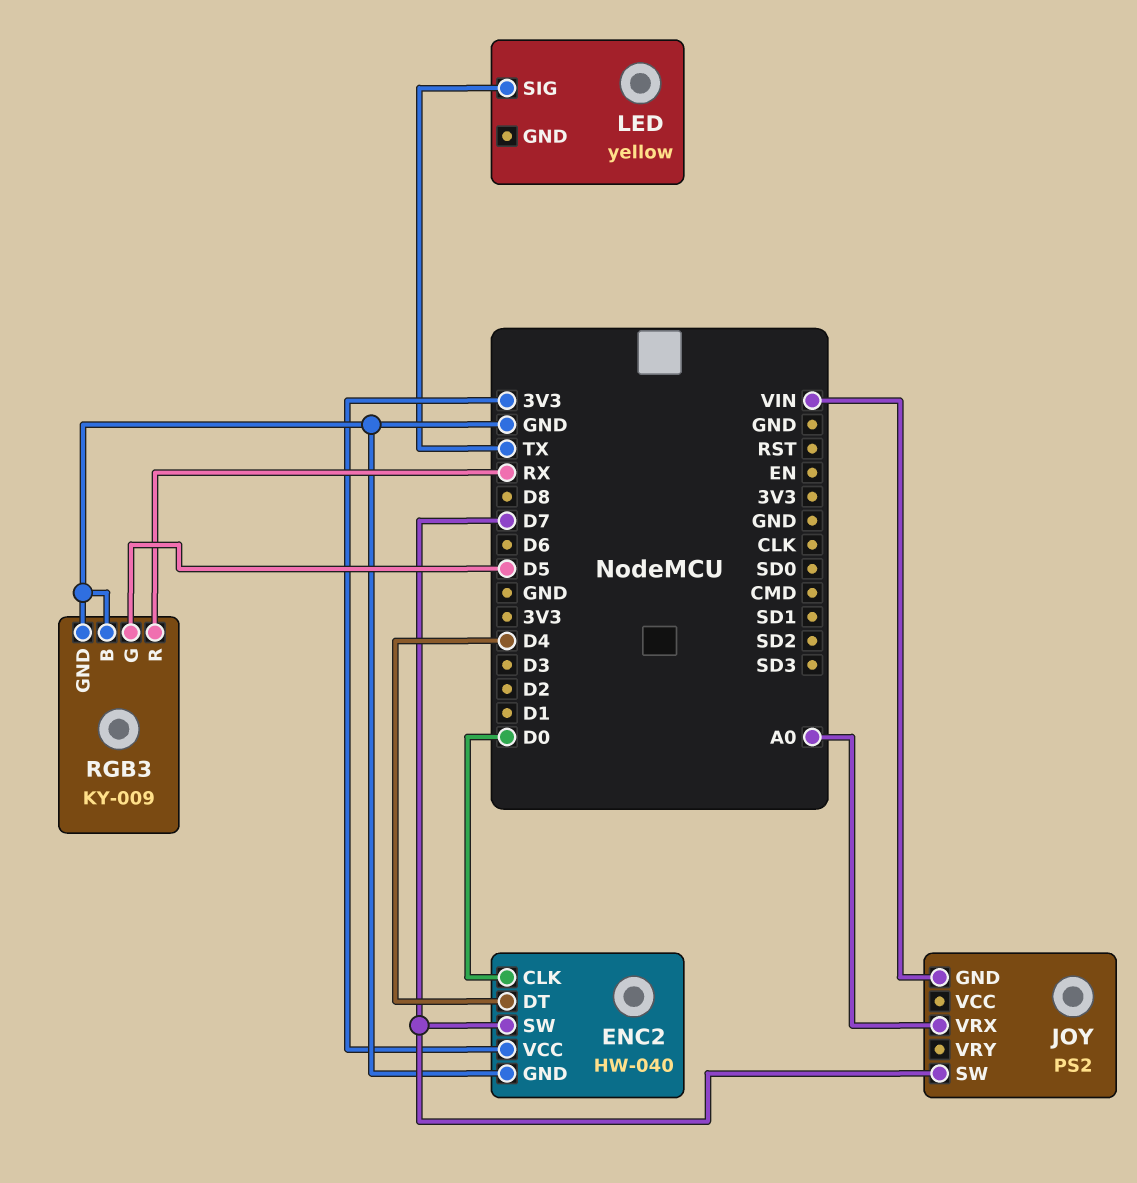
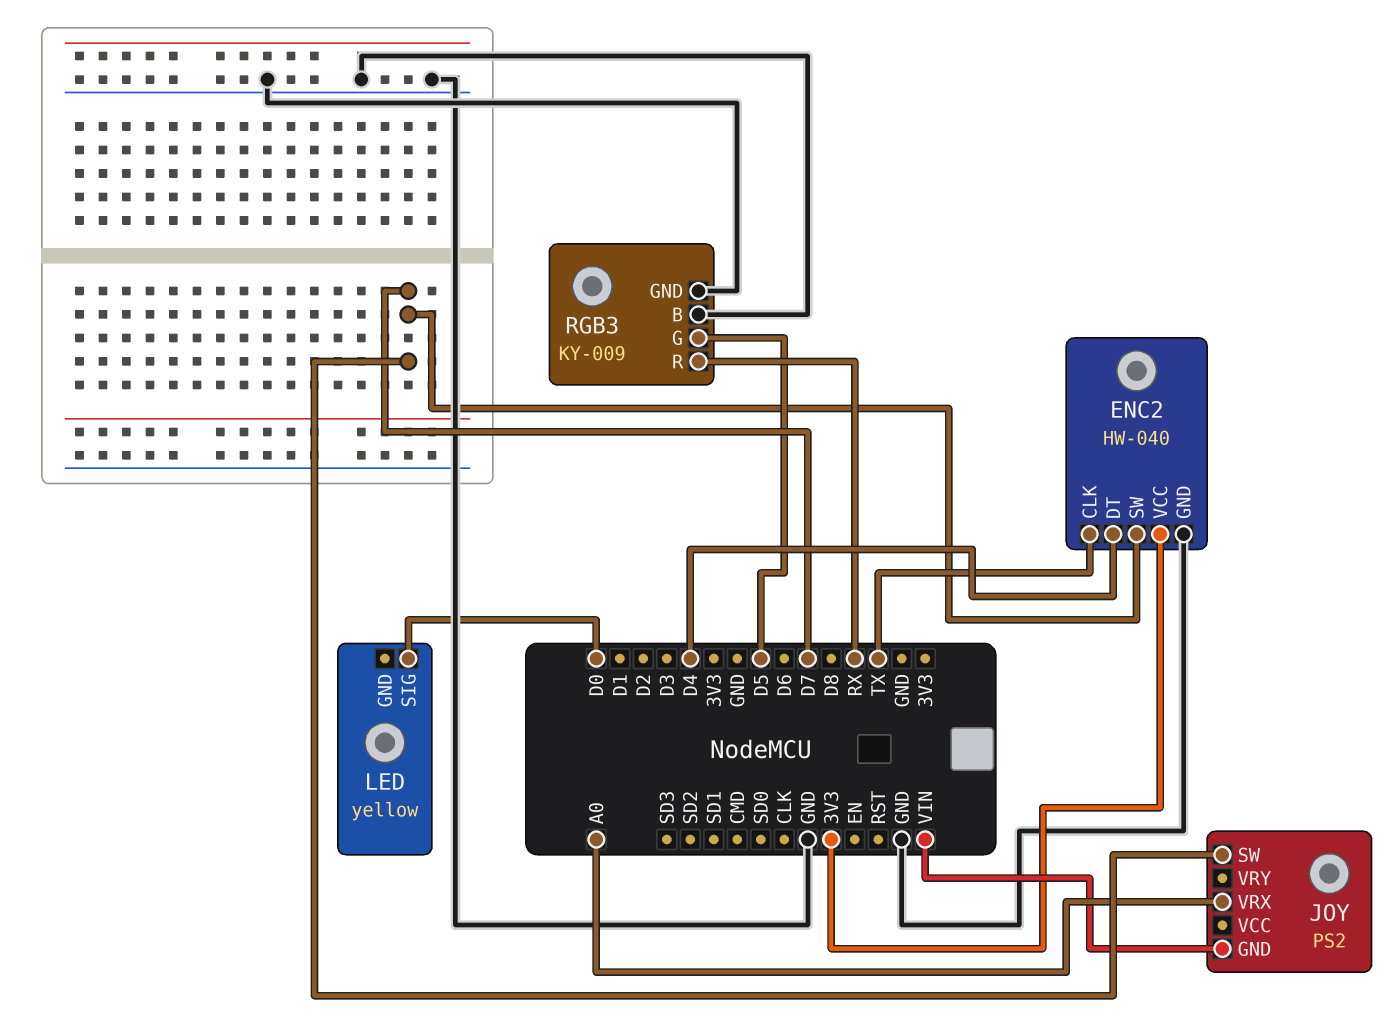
ENC2 pin CLK: D0 -> TX
LED pin SIG: TX -> D0

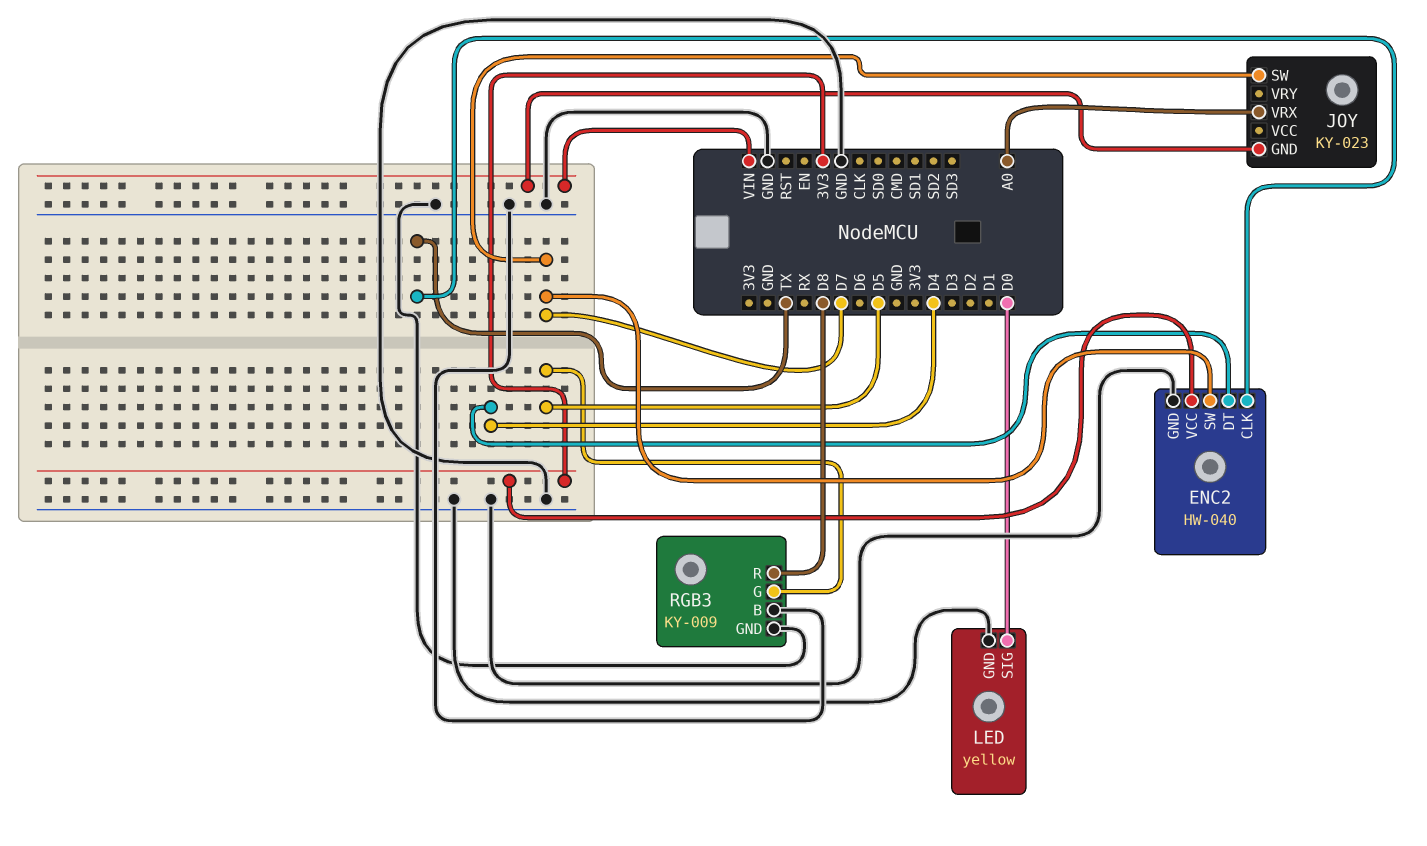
JOY: PS2 -> KY-023
LED pin GND: none -> GND
RGB3 pin R: RX -> D8

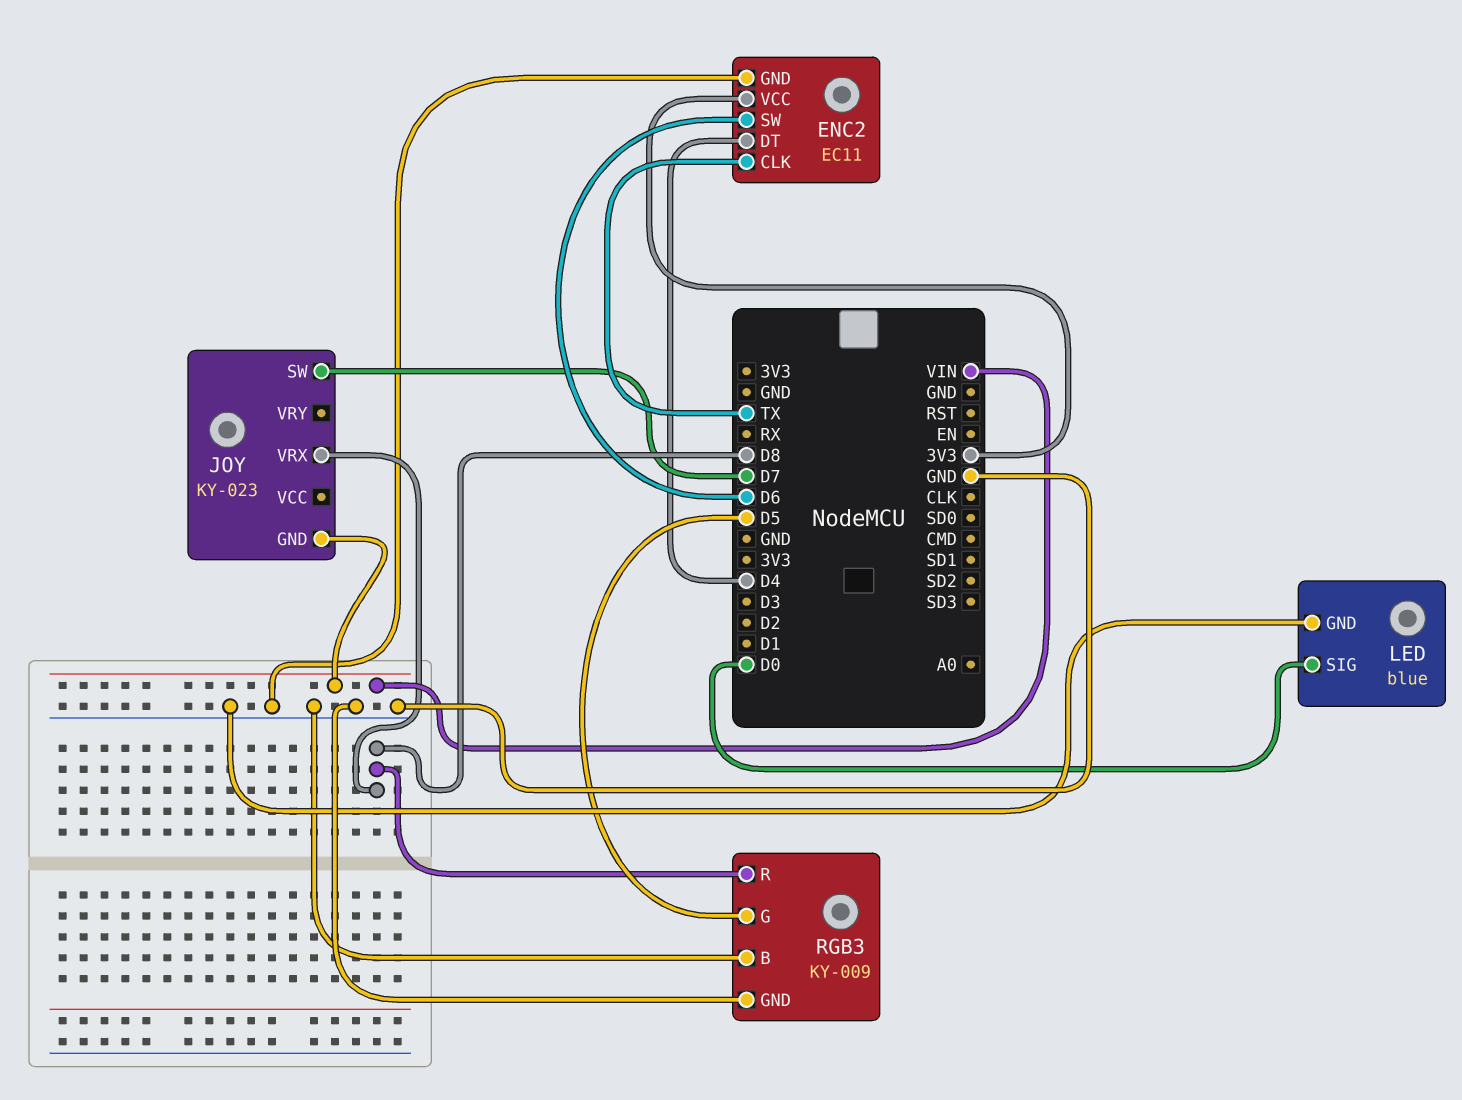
ENC2: HW-040 -> EC11
ENC2 pin SW: D7 -> D6
JOY pin VRX: A0 -> D8
LED: yellow -> blue

